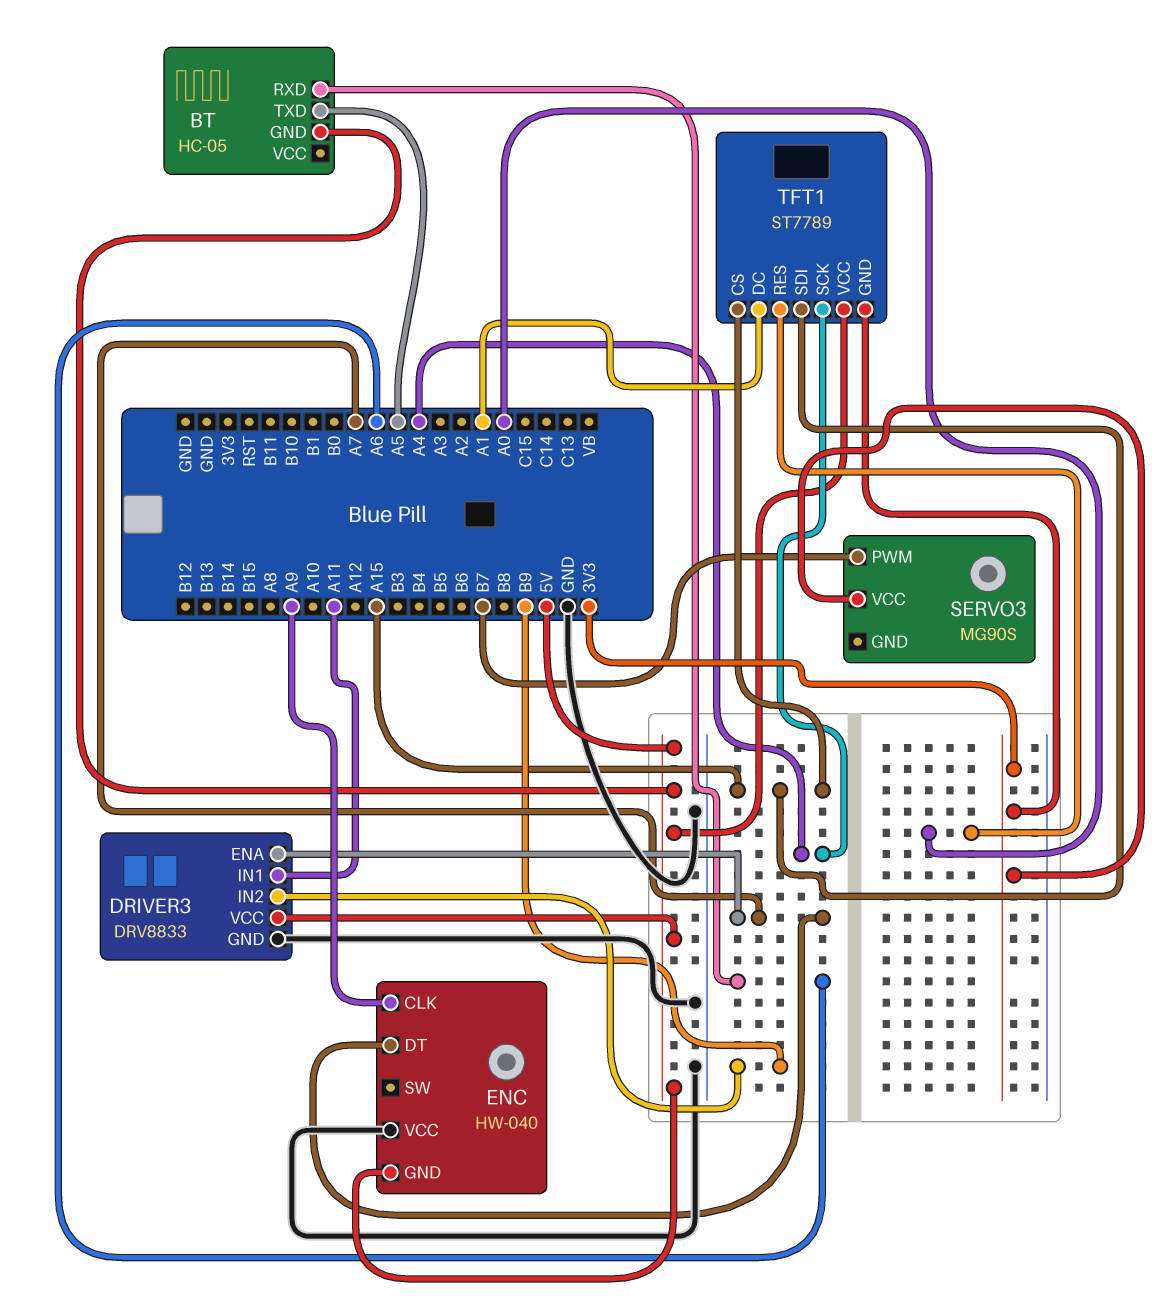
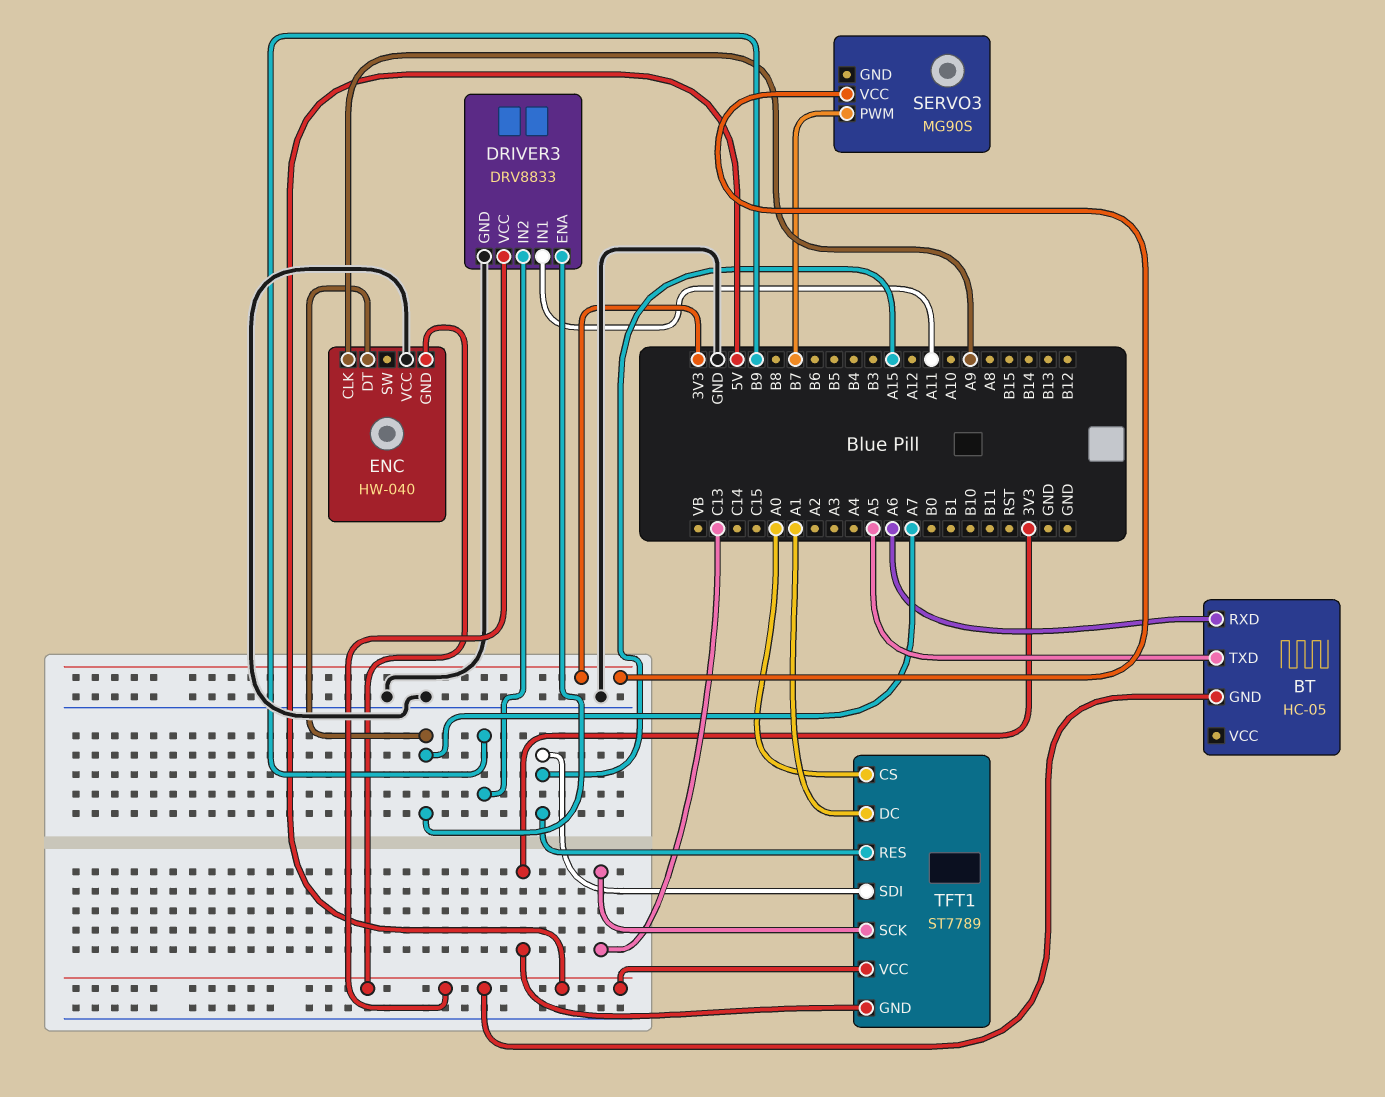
TFT1 pin CS: A15 -> A0
TFT1 pin RES: A0 -> A15
TFT1 pin SCK: A4 -> C13

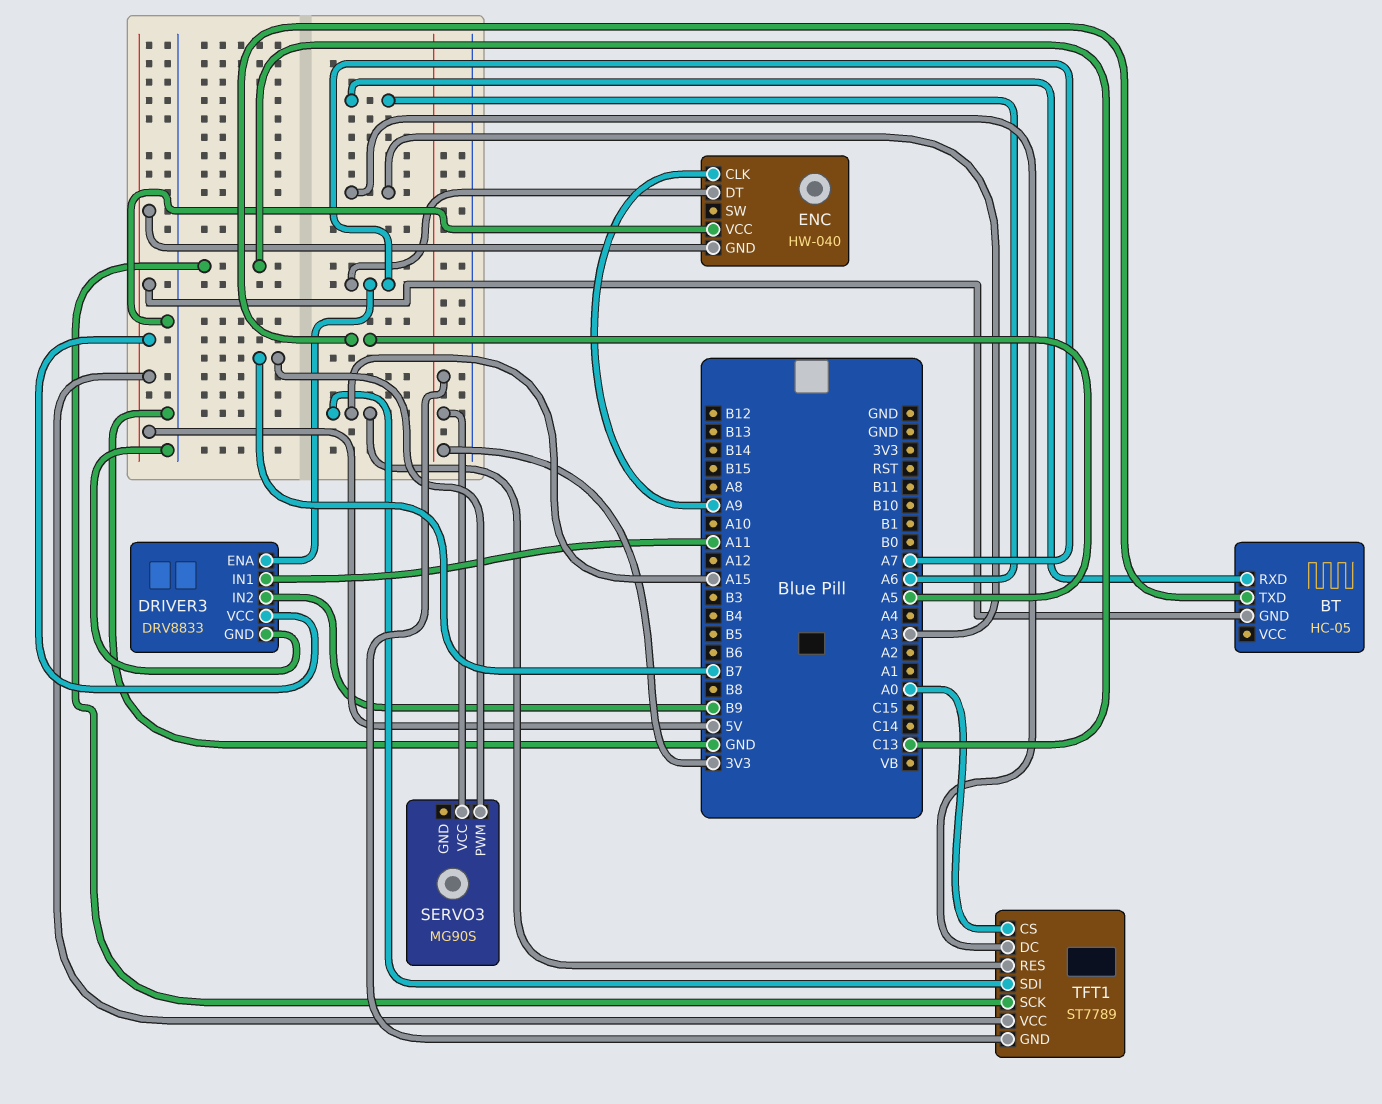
TFT1 pin DC: A1 -> A3

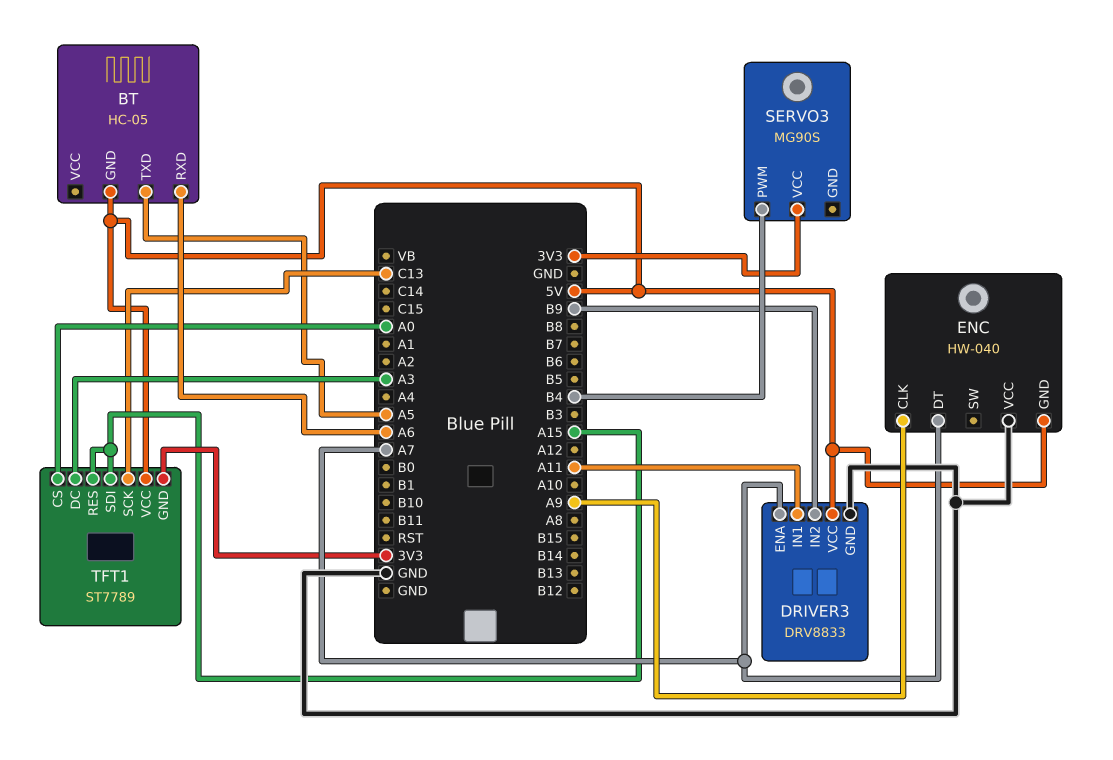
SERVO3 pin PWM: B7 -> B4

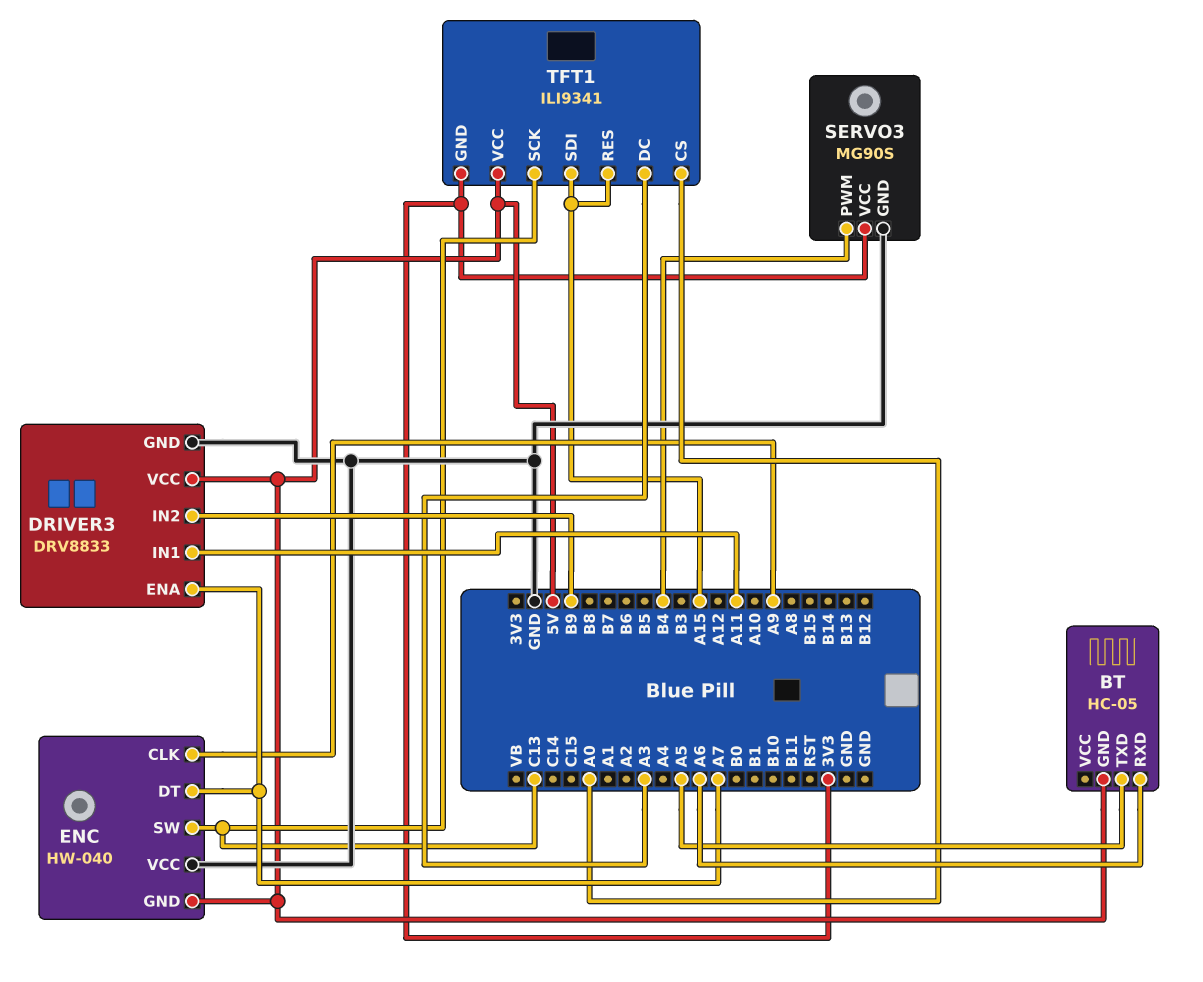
ENC pin SW: none -> C13
SERVO3 pin GND: none -> GND
TFT1: ST7789 -> ILI9341

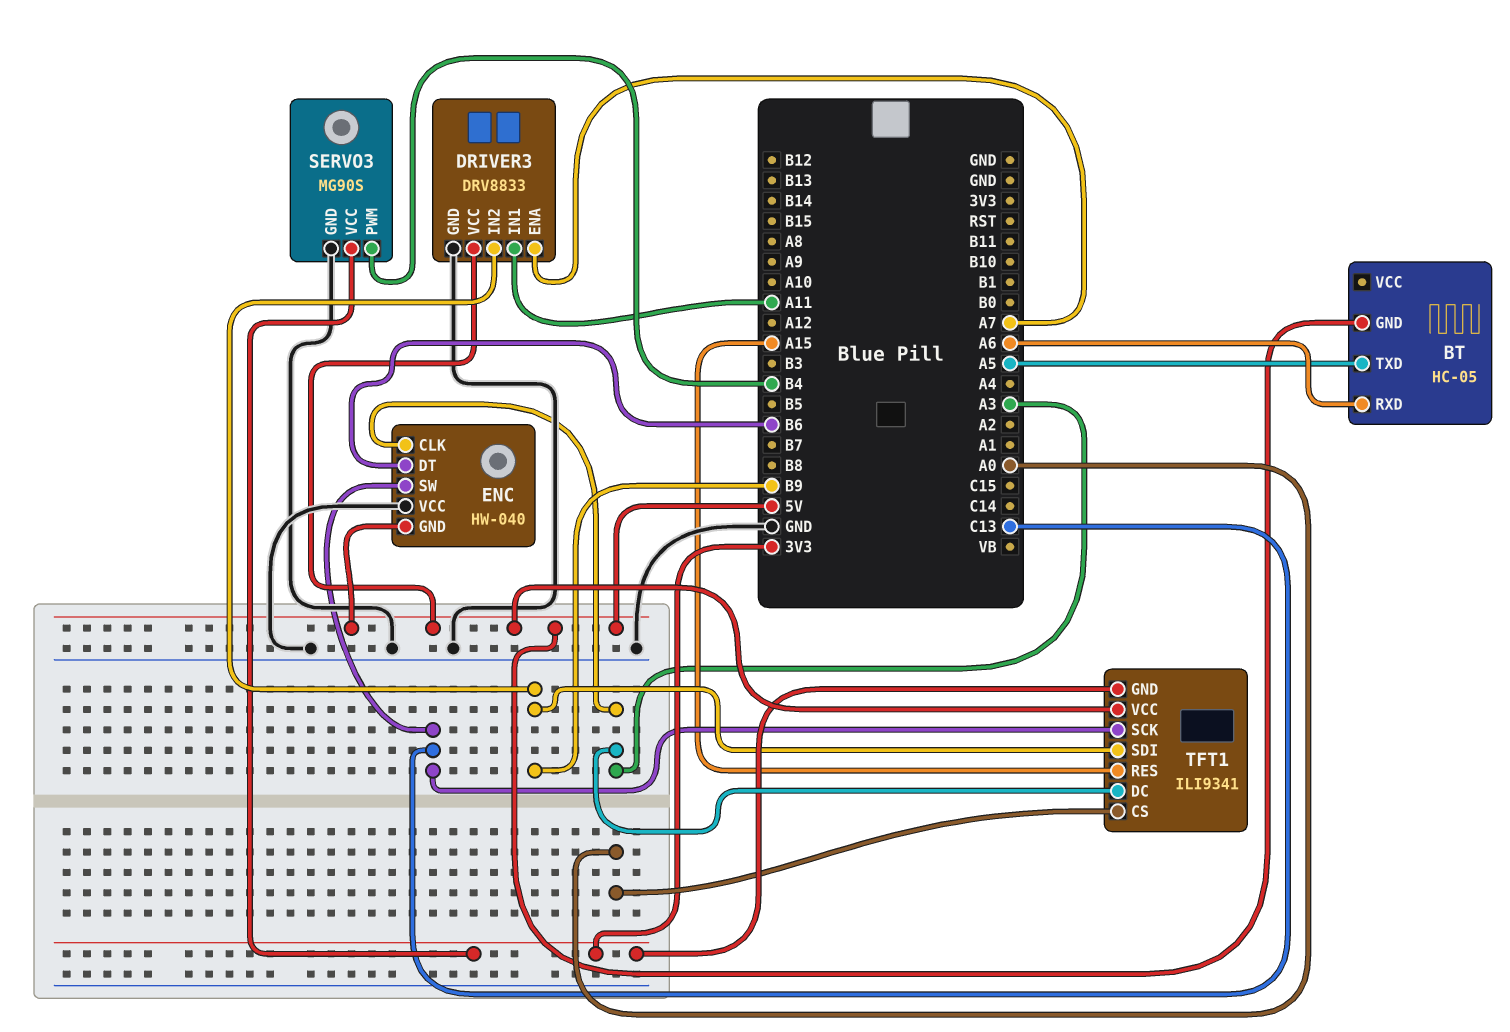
ENC pin CLK: A9 -> A3
ENC pin DT: A7 -> B6
TFT1 pin SDI: A15 -> B9

